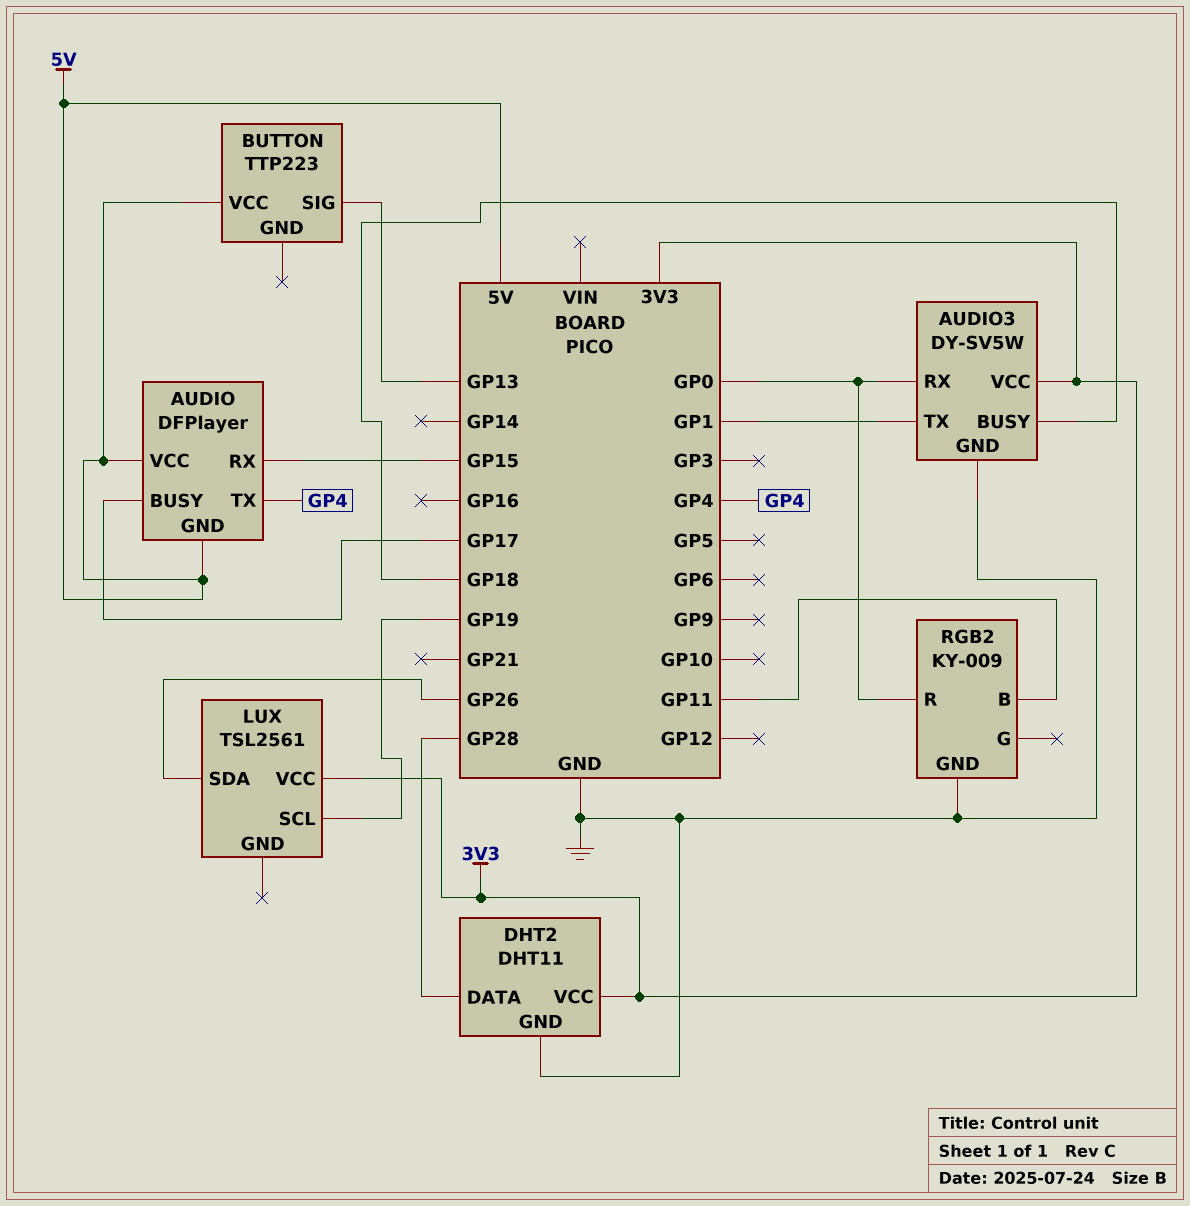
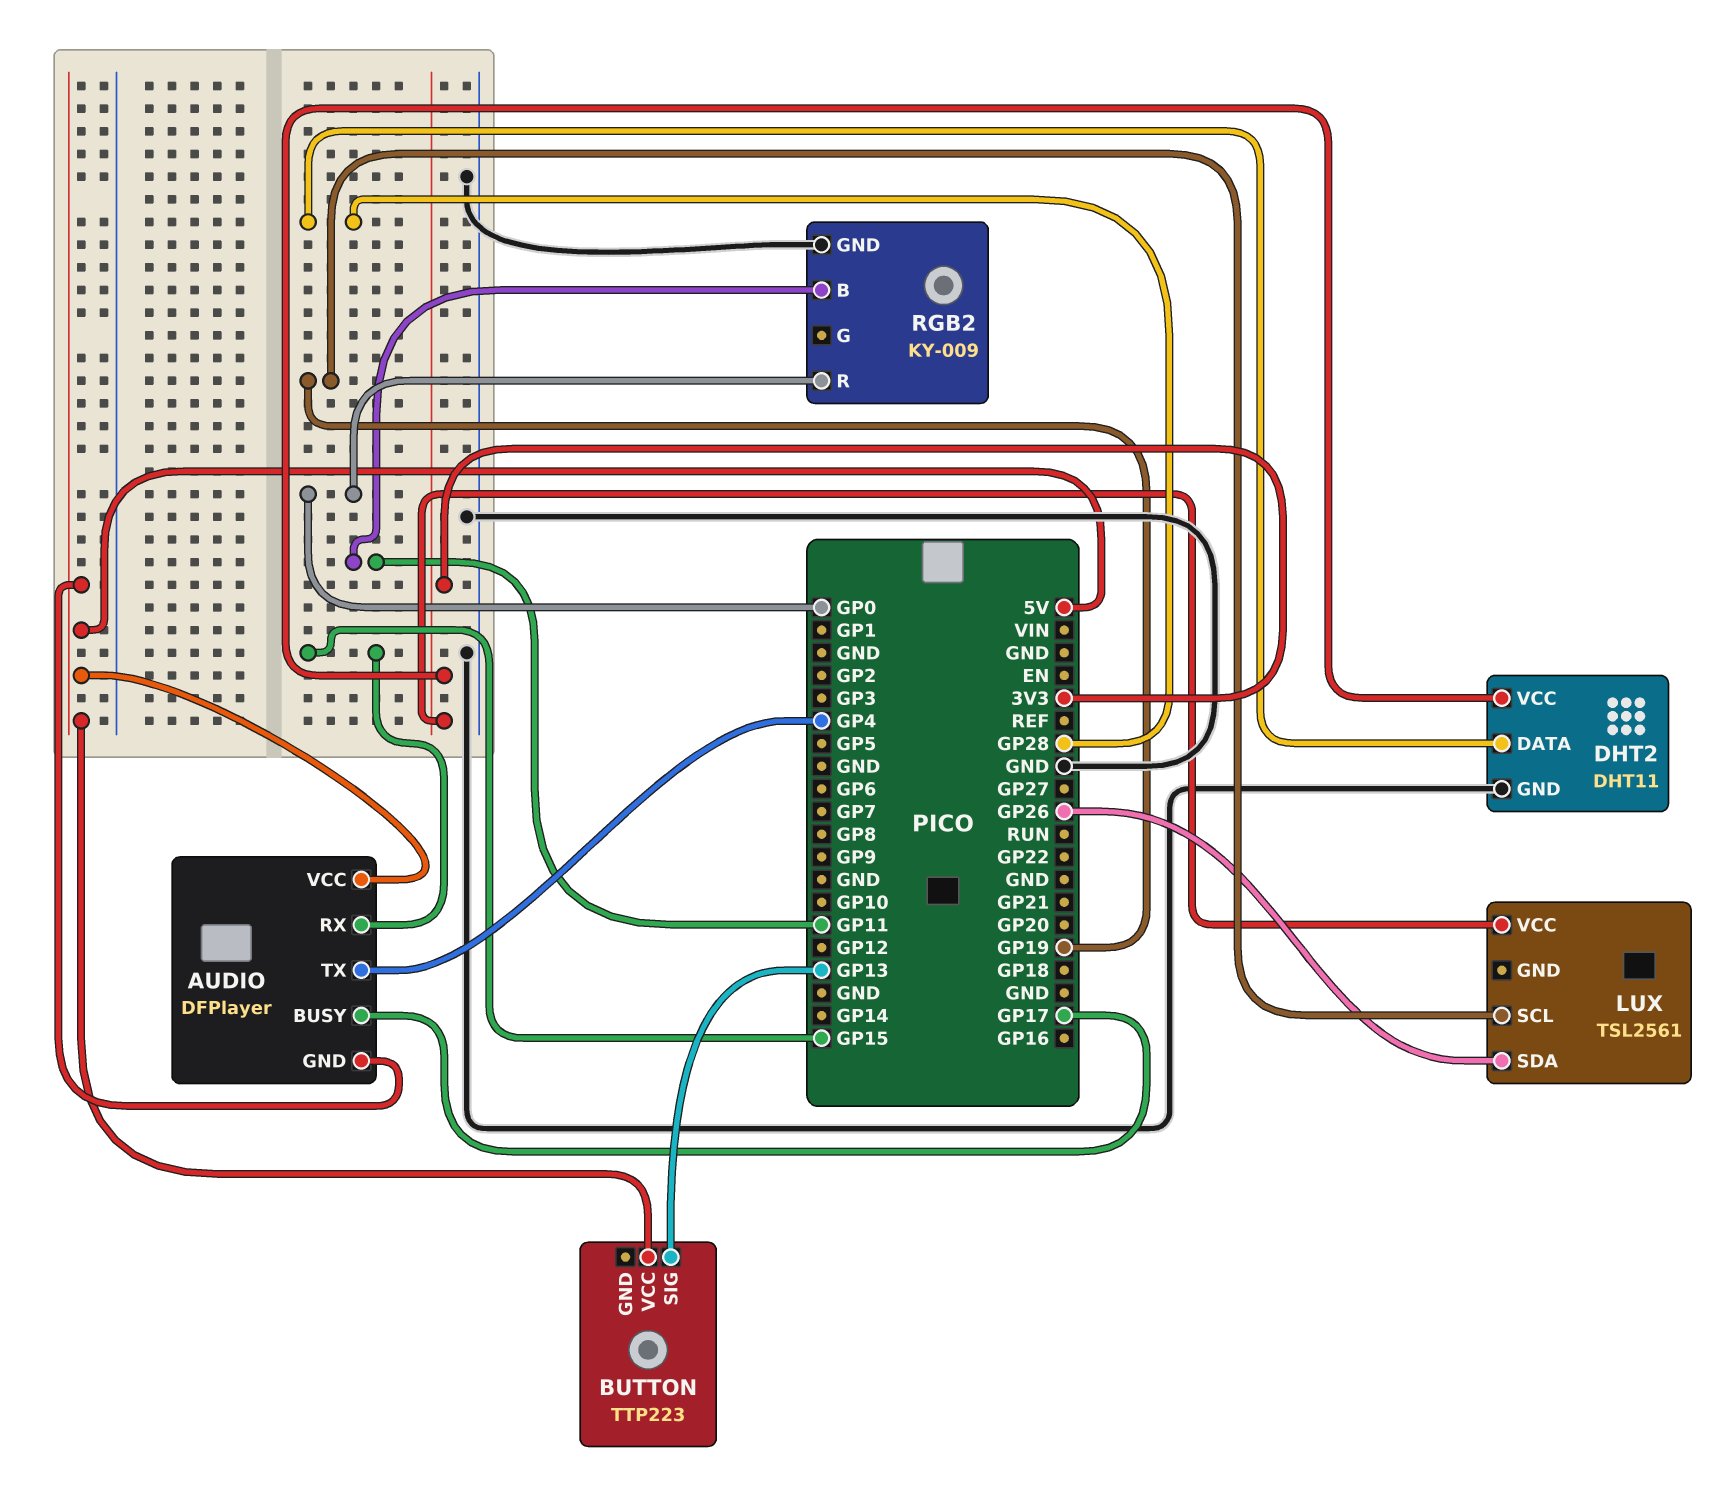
AUDIO3: DY-SV5W -> none
AUDIO3 pin BUSY: GP18 -> none
AUDIO3 pin GND: GND -> none
AUDIO3 pin RX: GP0 -> none
AUDIO3 pin TX: GP1 -> none
AUDIO3 pin VCC: 3V3 -> none

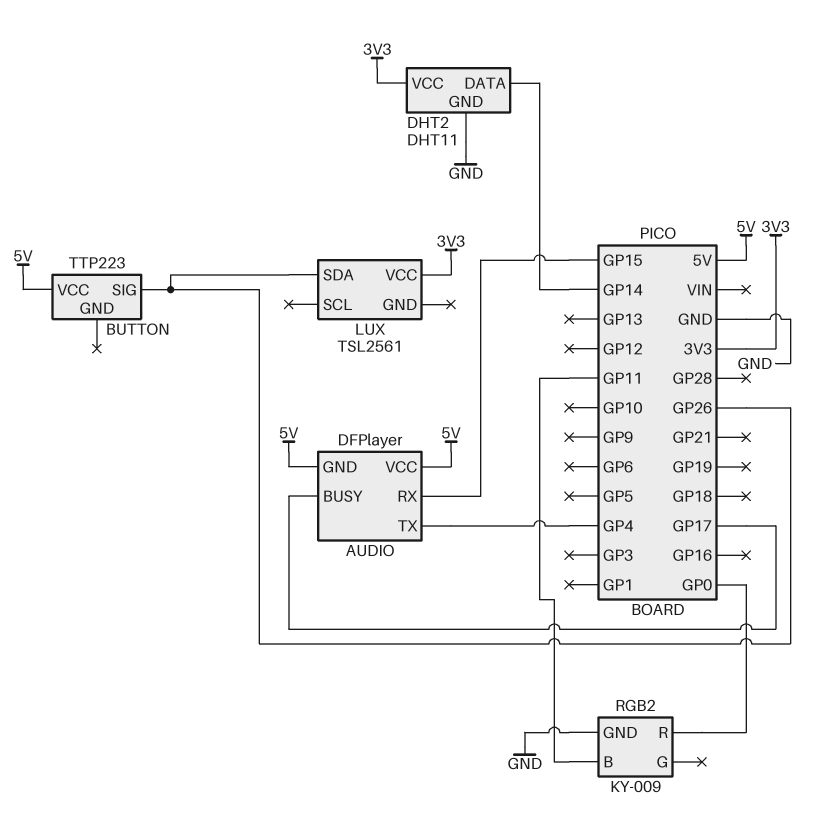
BUTTON pin SIG: GP13 -> GP26
DHT2 pin DATA: GP28 -> GP14
LUX pin SCL: GP19 -> none

